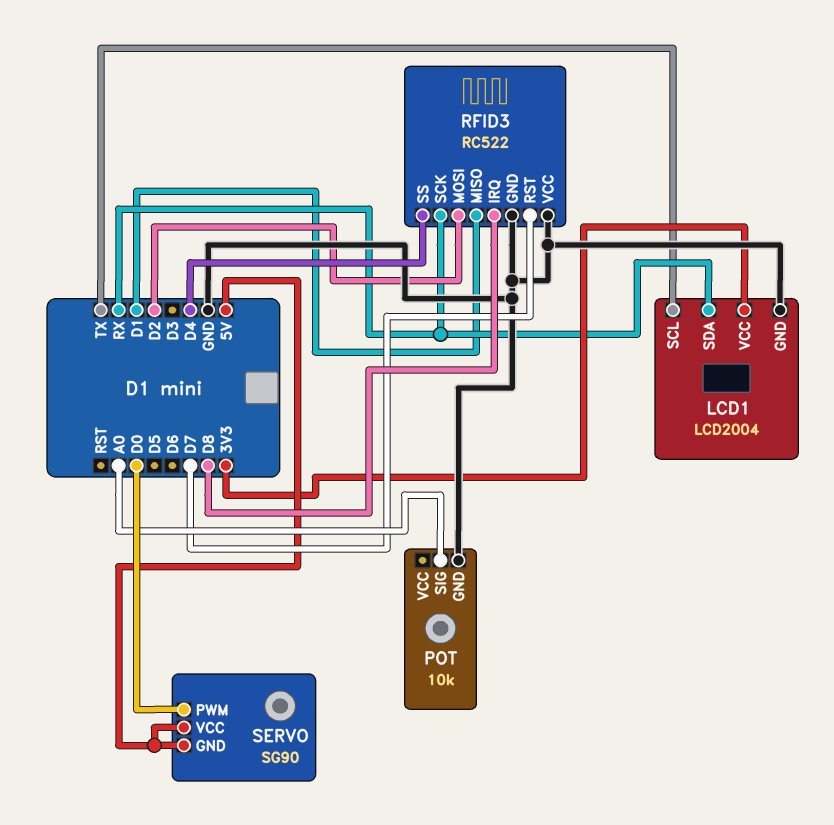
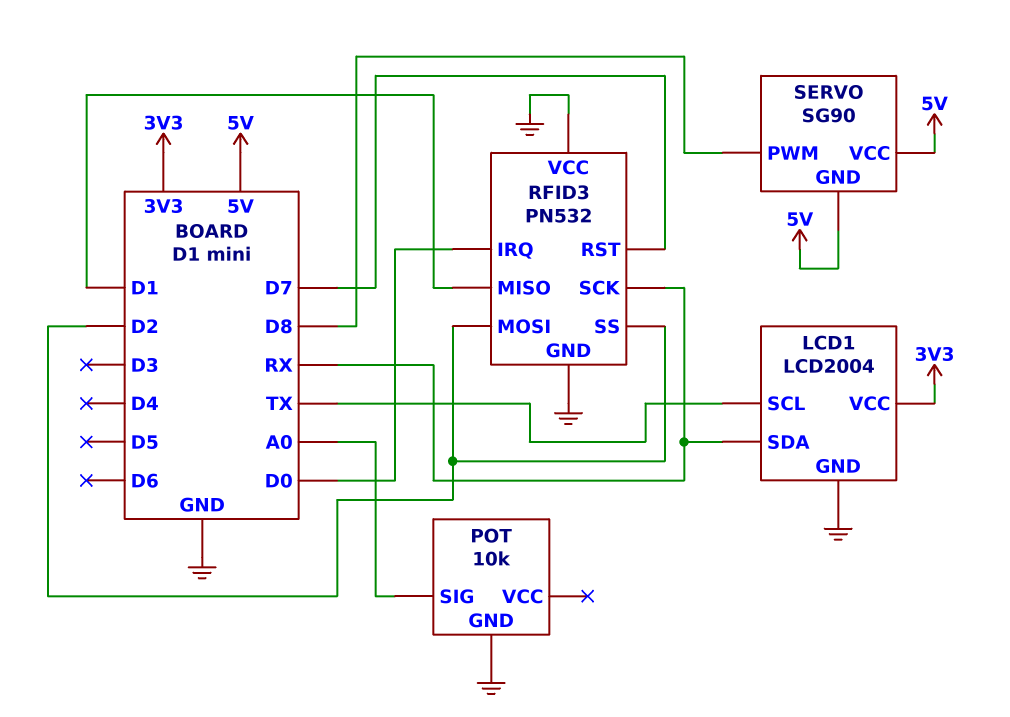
RFID3: RC522 -> PN532
RFID3 pin IRQ: D8 -> D0
RFID3 pin SS: D4 -> D2
SERVO pin PWM: D0 -> D8

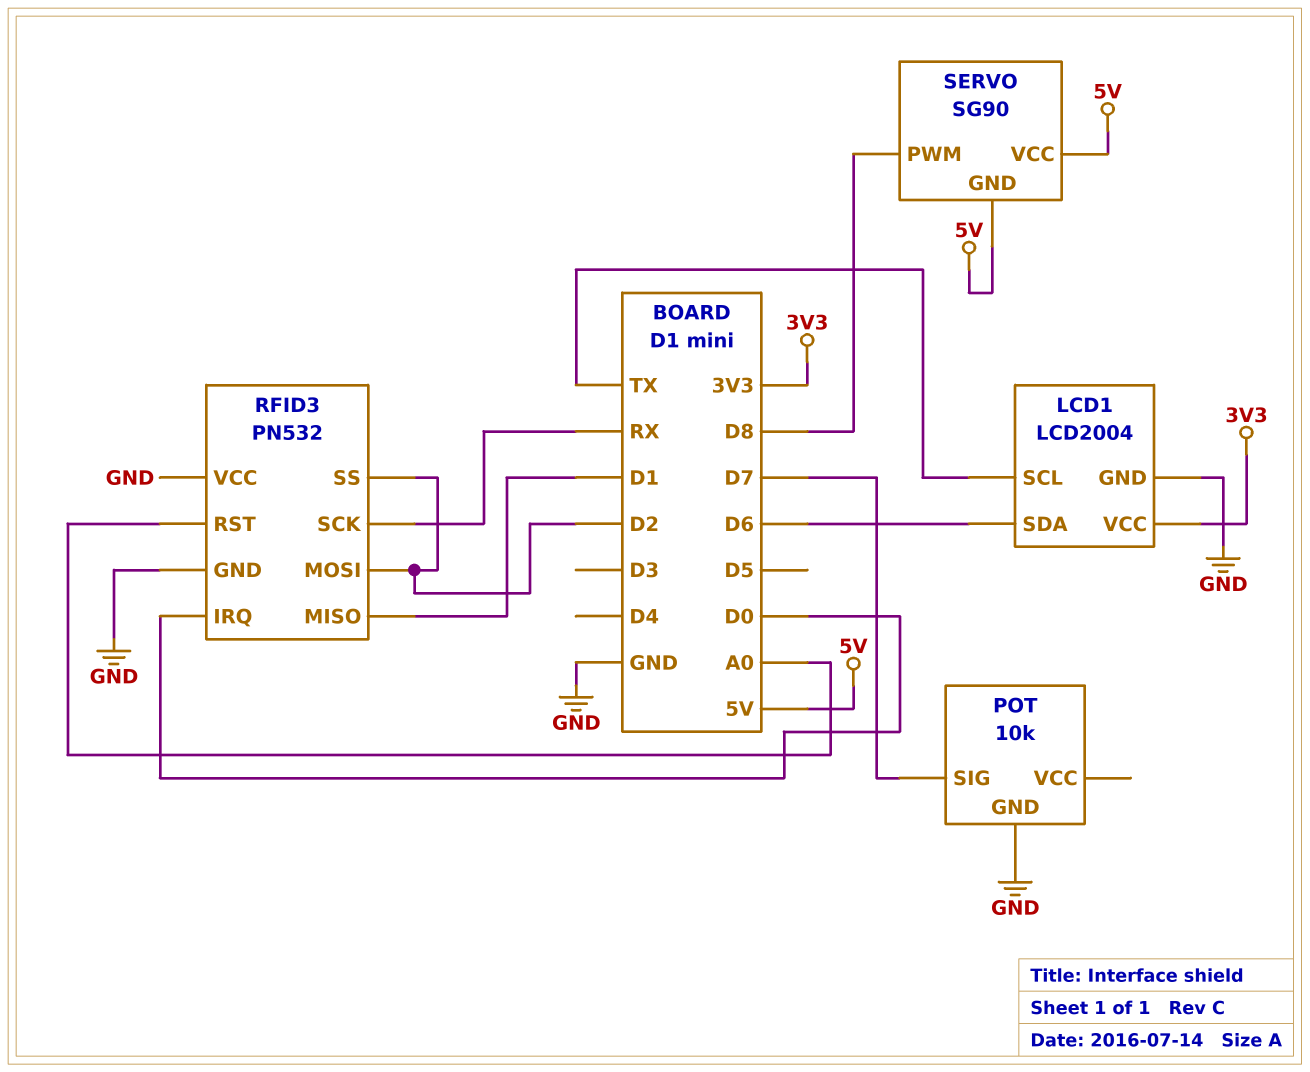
LCD1 pin SDA: RX -> D6
POT pin SIG: A0 -> D7
RFID3 pin RST: D7 -> A0

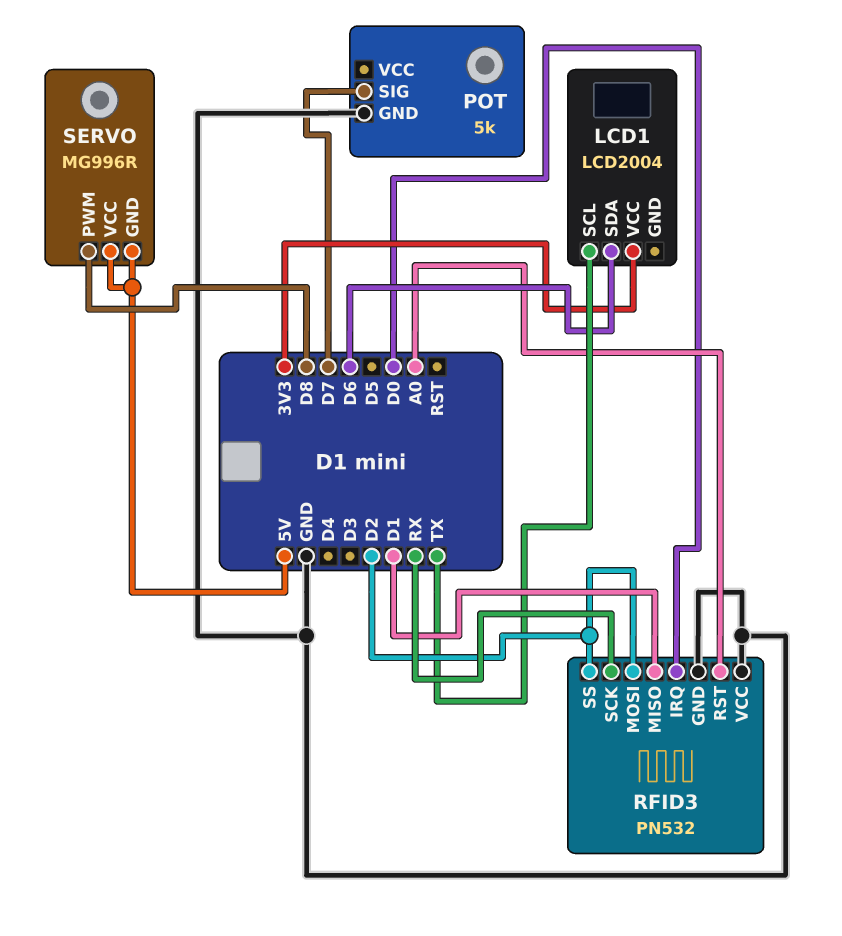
LCD1 pin GND: GND -> none
POT: 10k -> 5k
SERVO: SG90 -> MG996R

